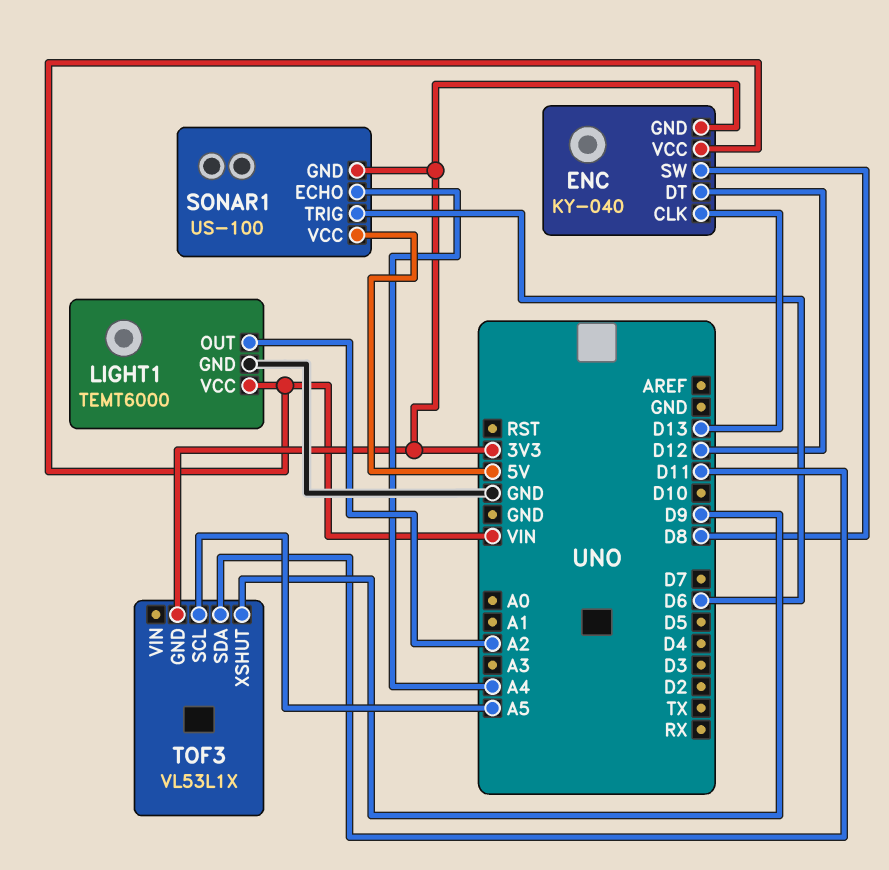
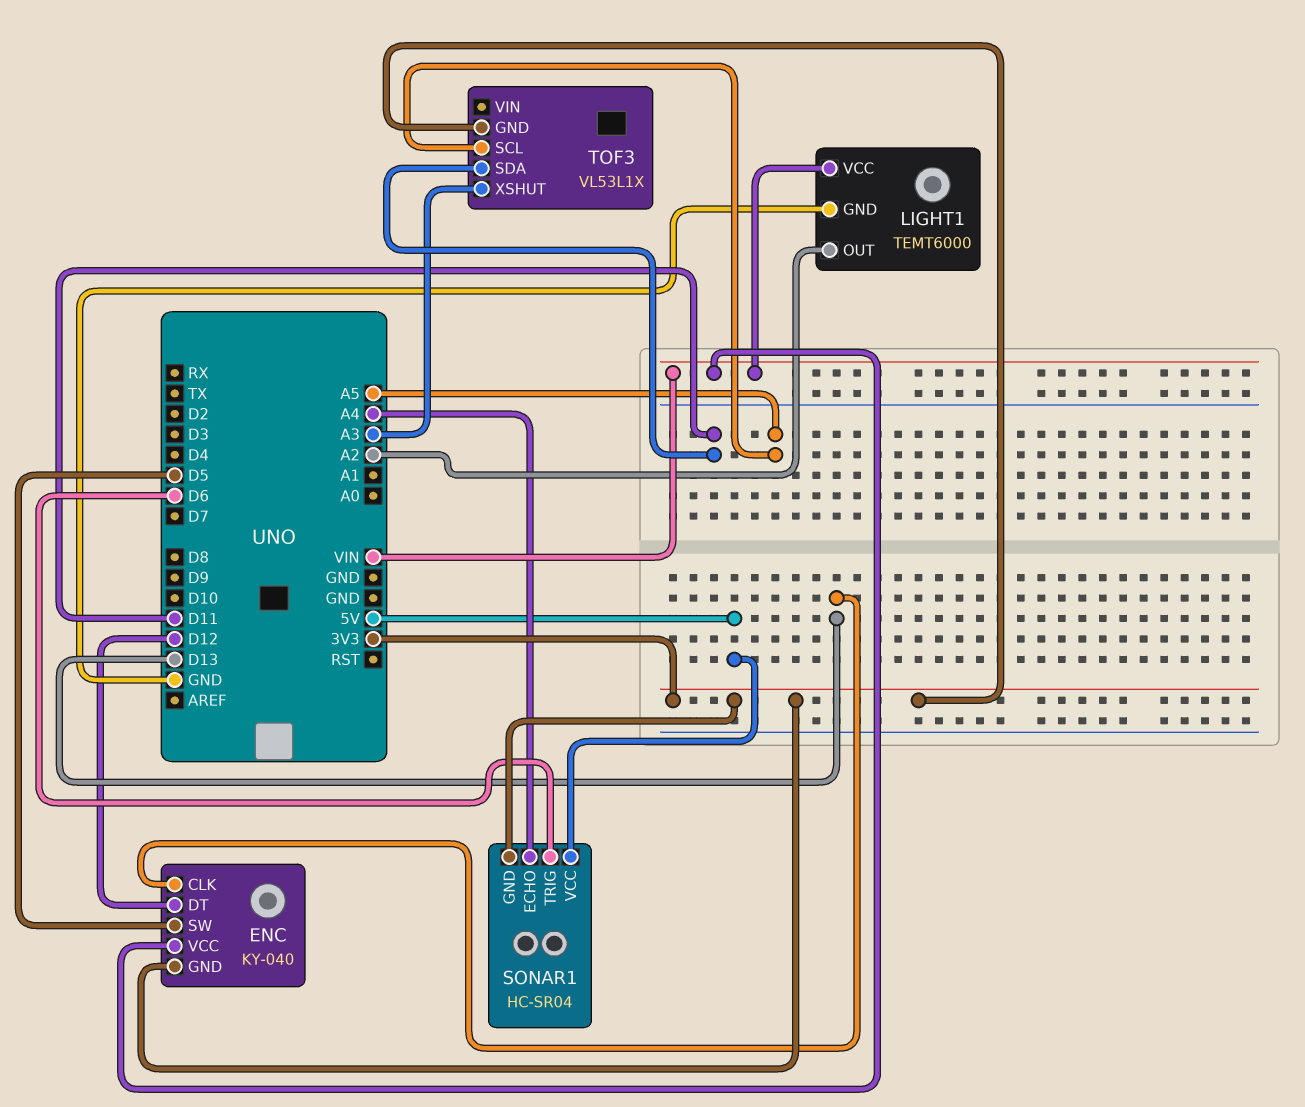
ENC pin SW: D8 -> D5
SONAR1: US-100 -> HC-SR04
TOF3 pin XSHUT: D9 -> A3

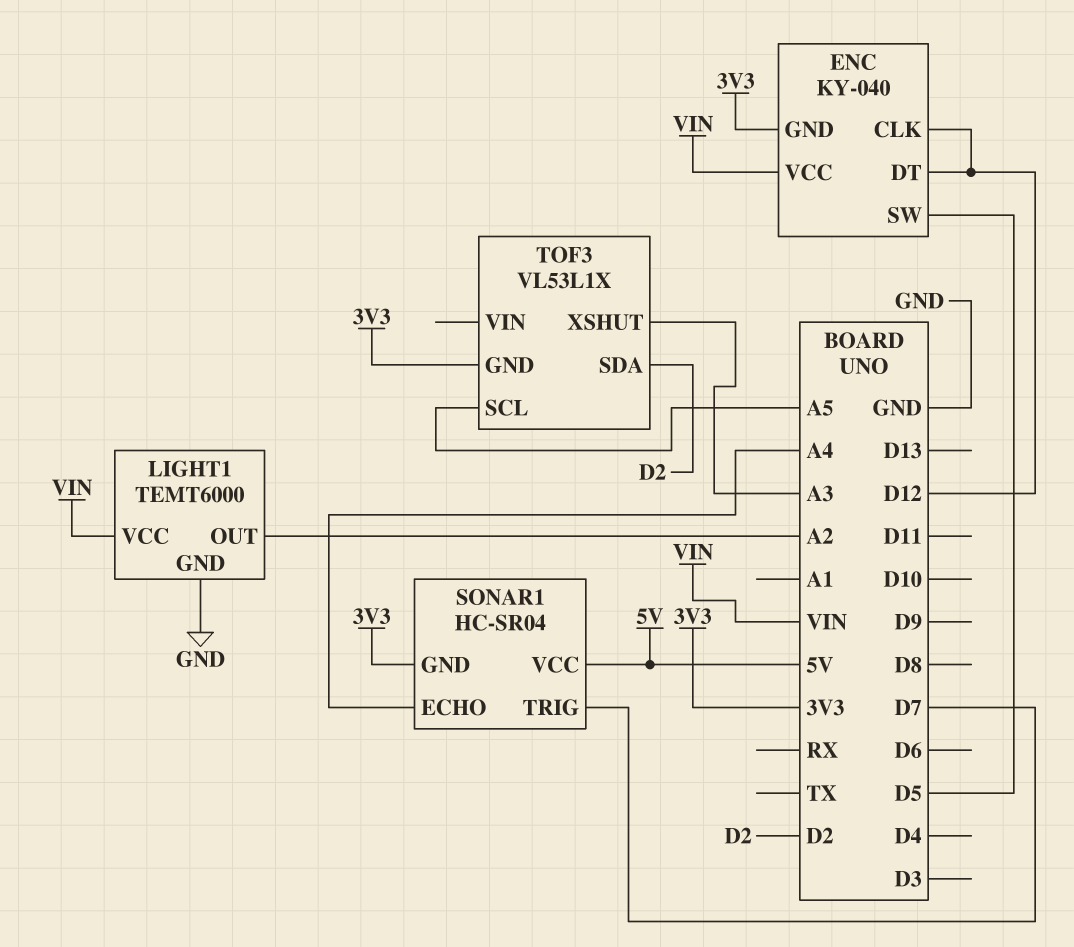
ENC pin CLK: D13 -> D12
SONAR1 pin TRIG: D6 -> D7
TOF3 pin SDA: D11 -> D2

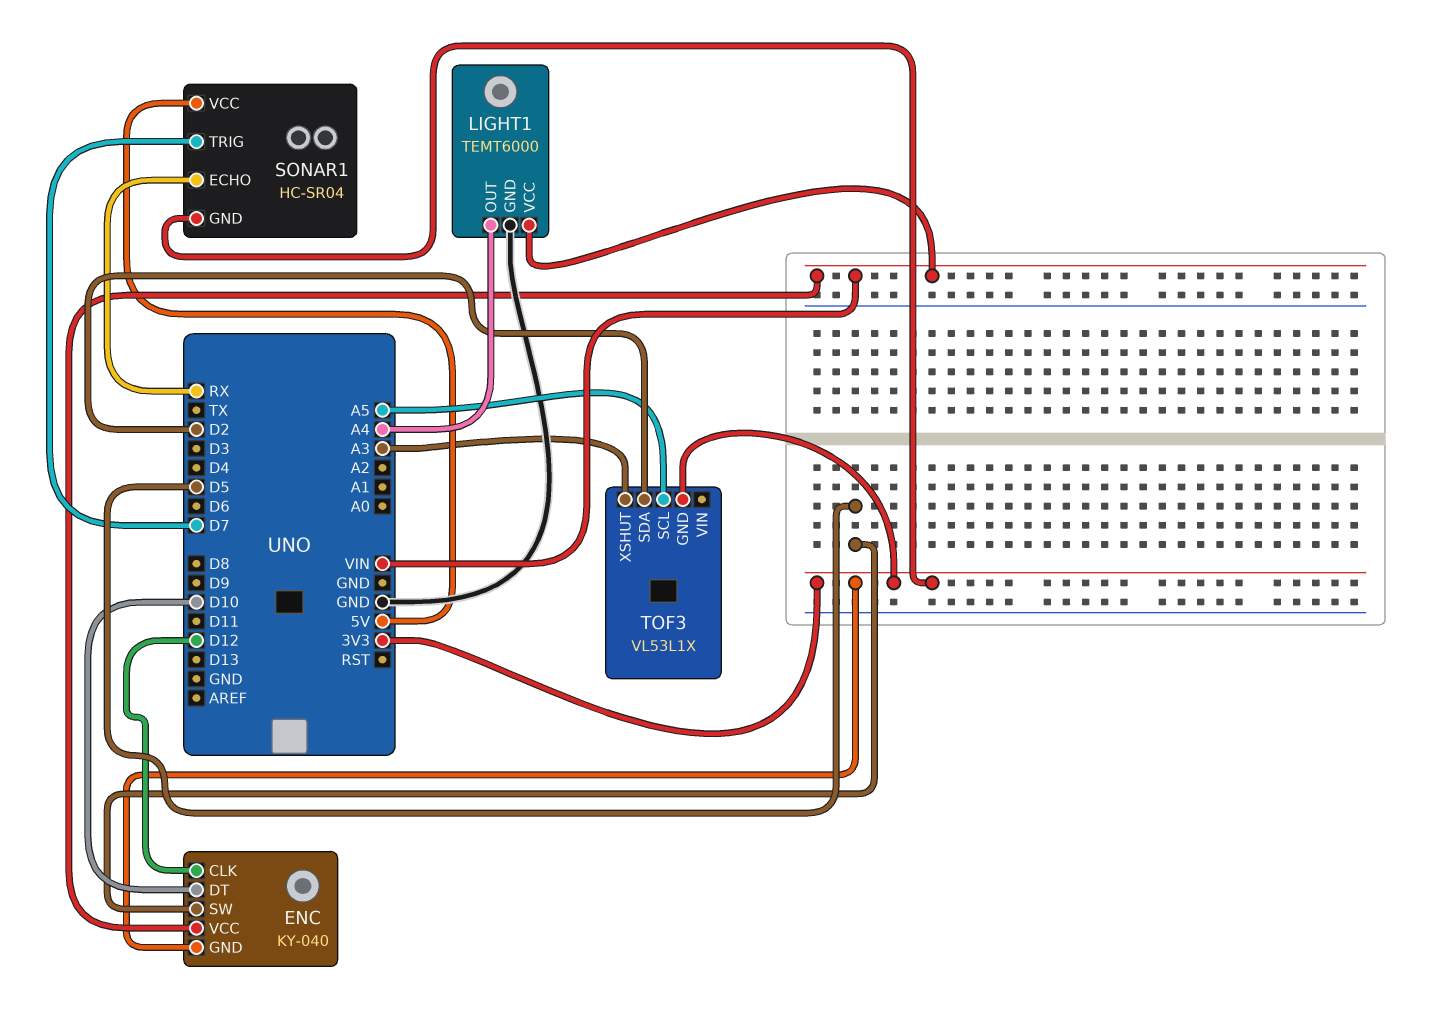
ENC pin DT: D12 -> D10
LIGHT1 pin OUT: A2 -> A4
SONAR1 pin ECHO: A4 -> RX

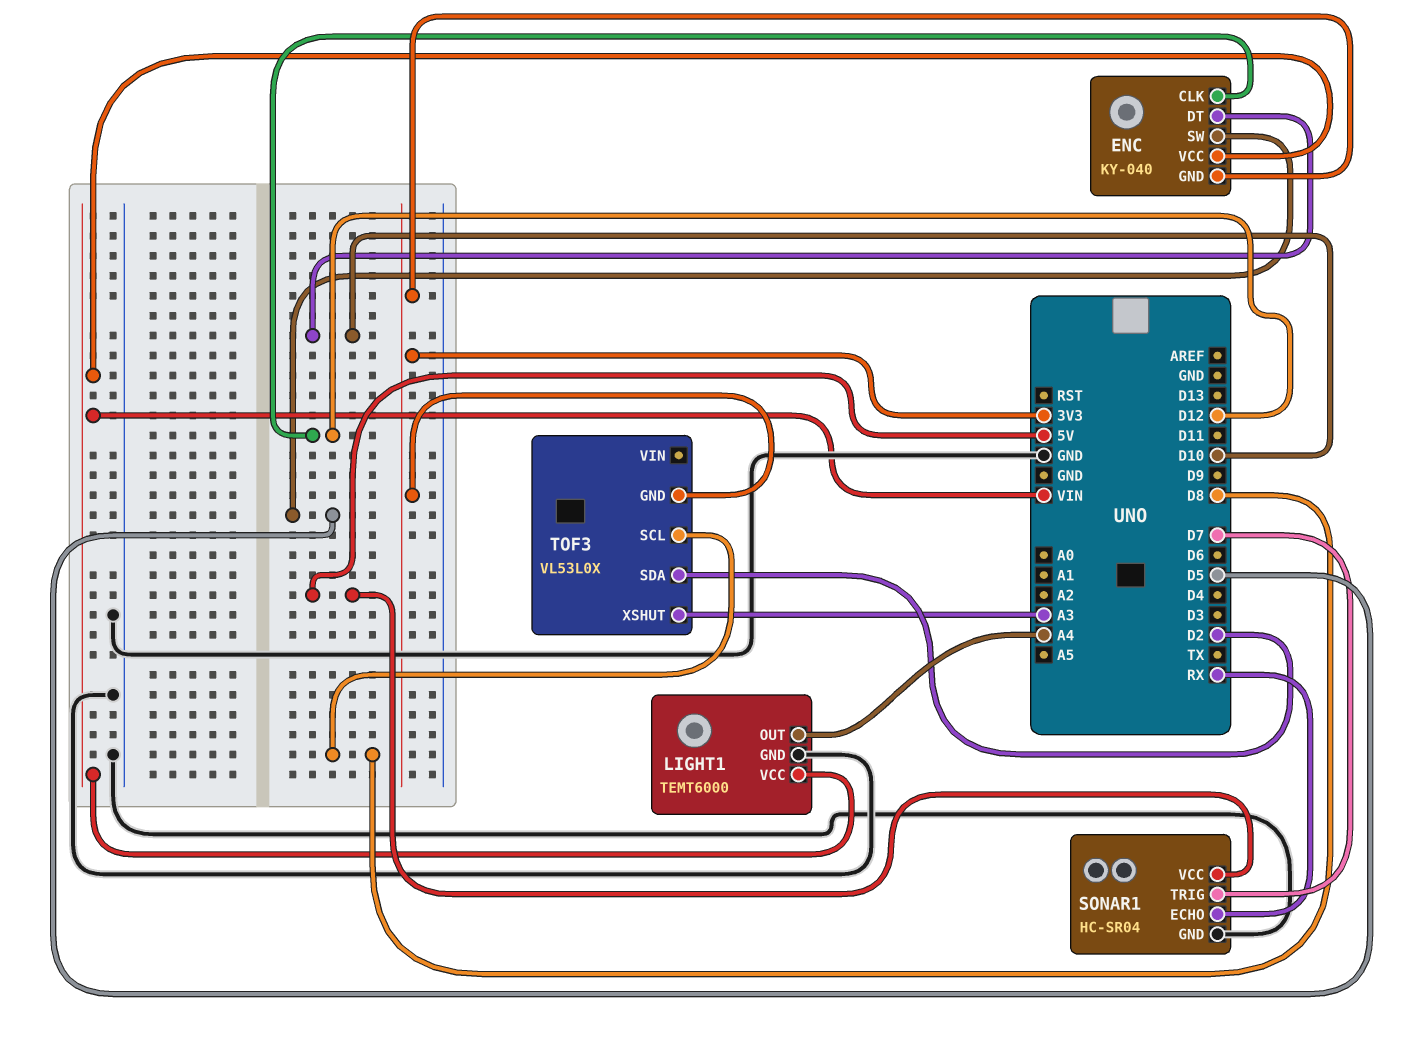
SONAR1 pin GND: 3V3 -> GND
TOF3: VL53L1X -> VL53L0X
TOF3 pin SCL: A5 -> D8

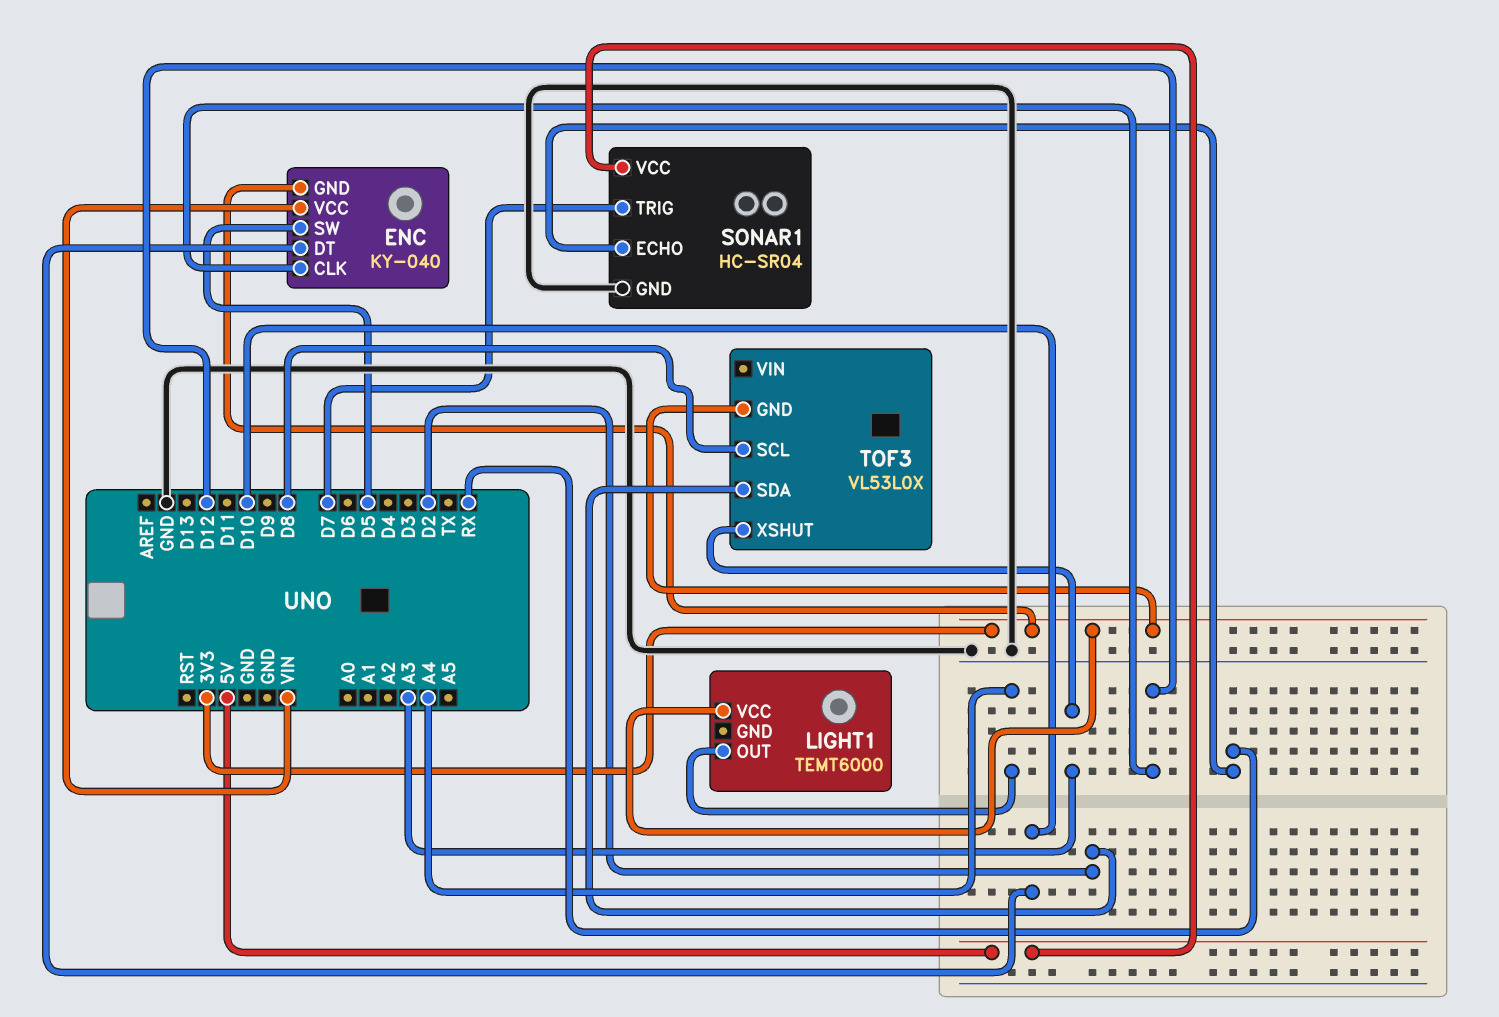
LIGHT1 pin GND: GND -> none
LIGHT1 pin VCC: VIN -> 3V3

